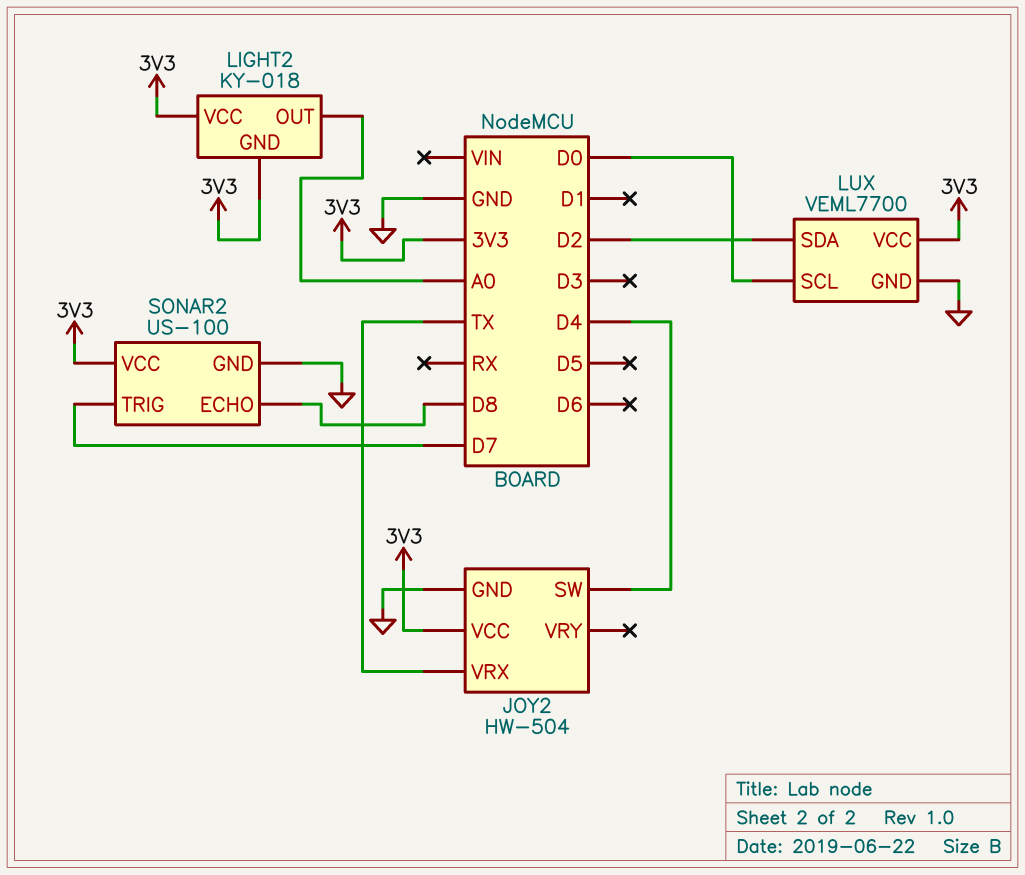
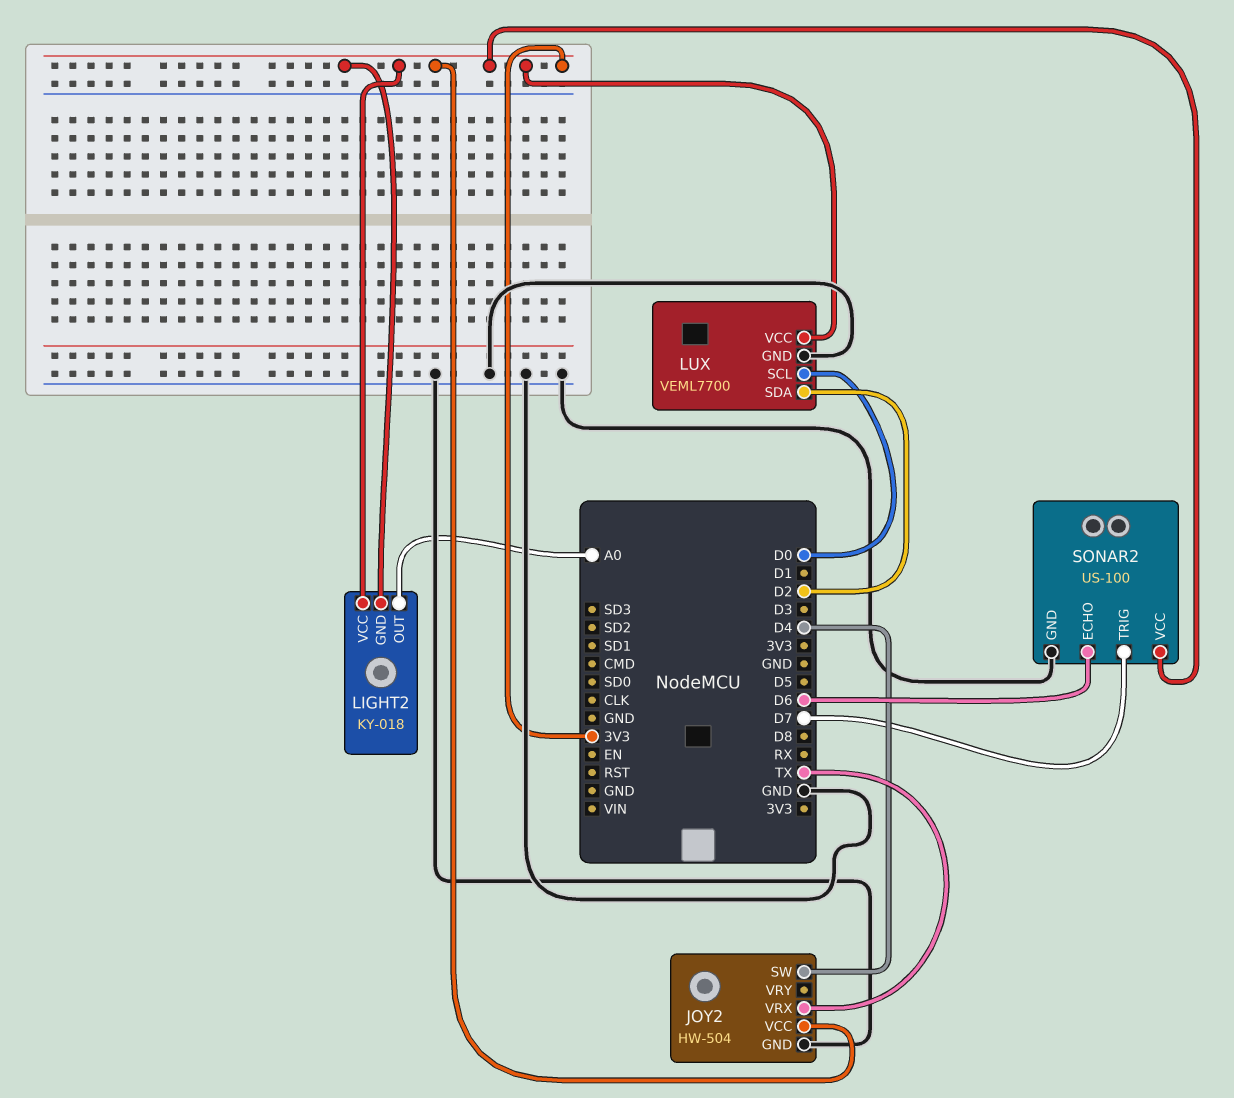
SONAR2 pin ECHO: D8 -> D6

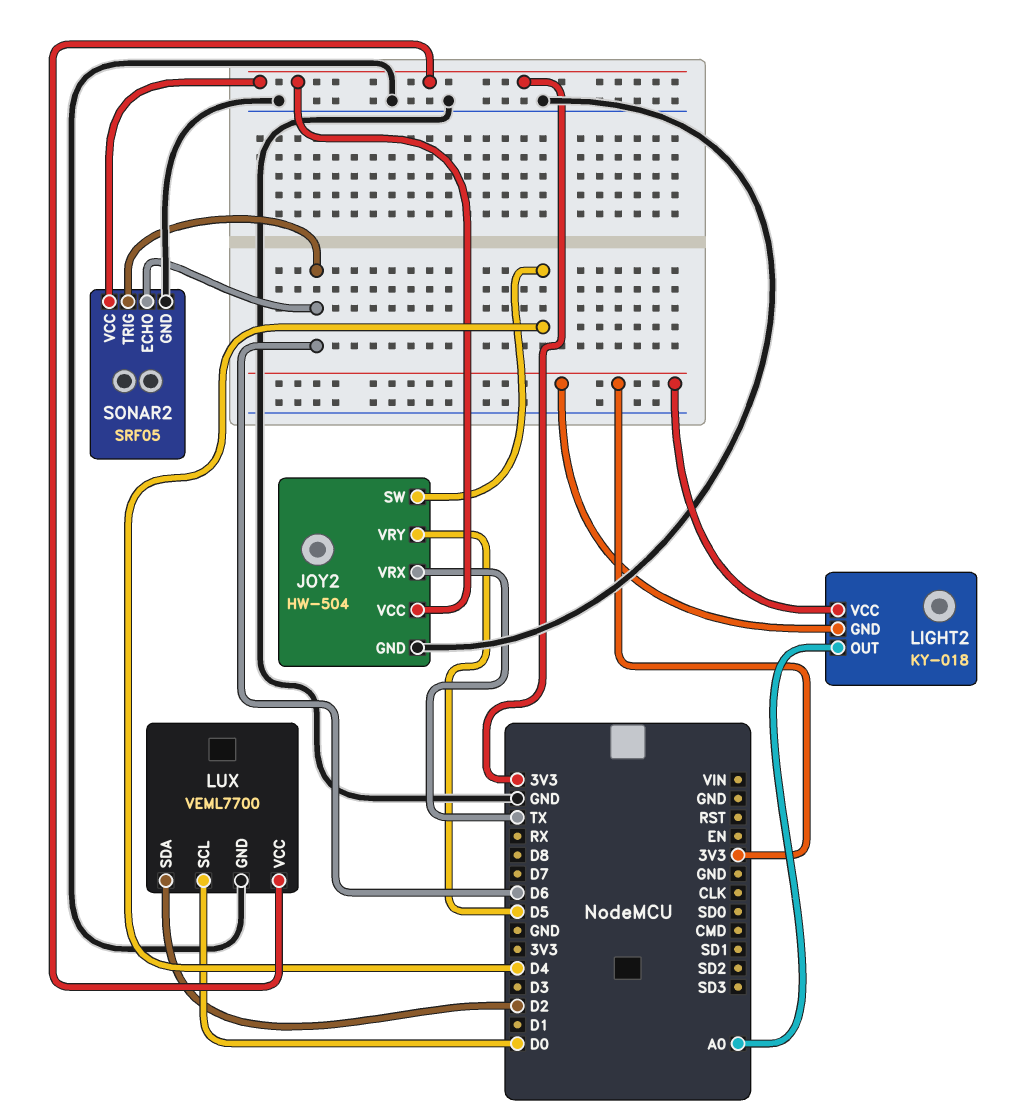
JOY2 pin VRY: none -> D5
SONAR2: US-100 -> SRF05
SONAR2 pin TRIG: D7 -> D6

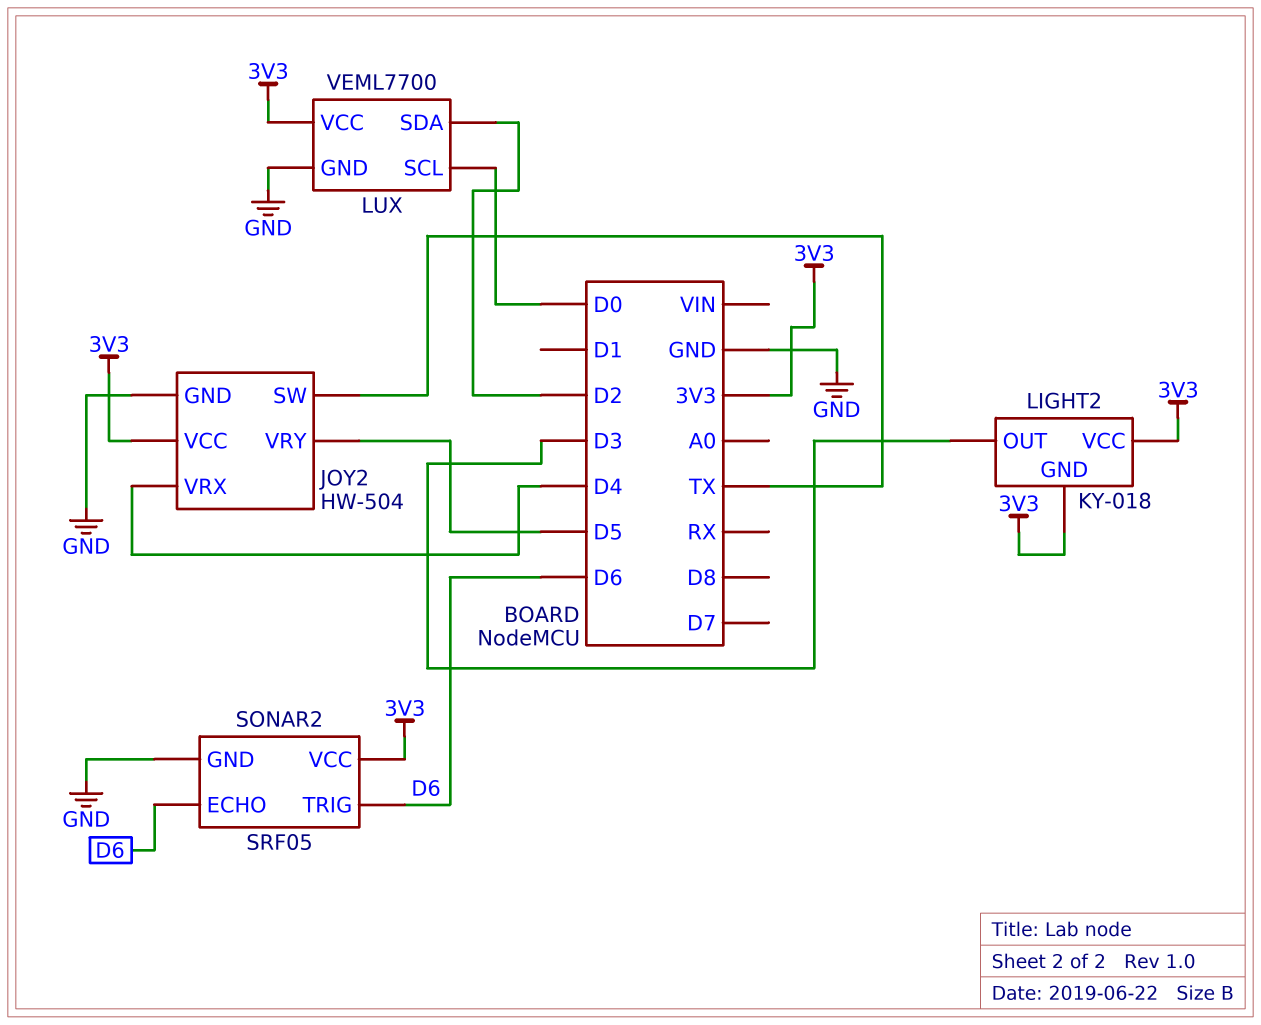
JOY2 pin SW: D4 -> TX
JOY2 pin VRX: TX -> D4
LIGHT2 pin OUT: A0 -> D3

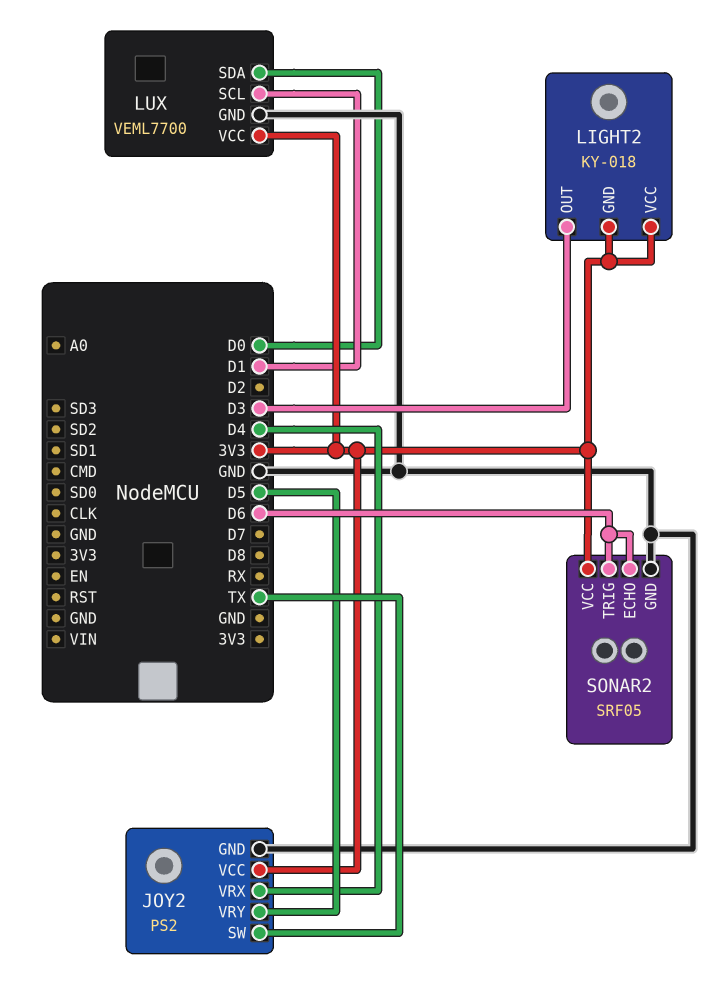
JOY2: HW-504 -> PS2
LUX pin SCL: D0 -> D1
LUX pin SDA: D2 -> D0

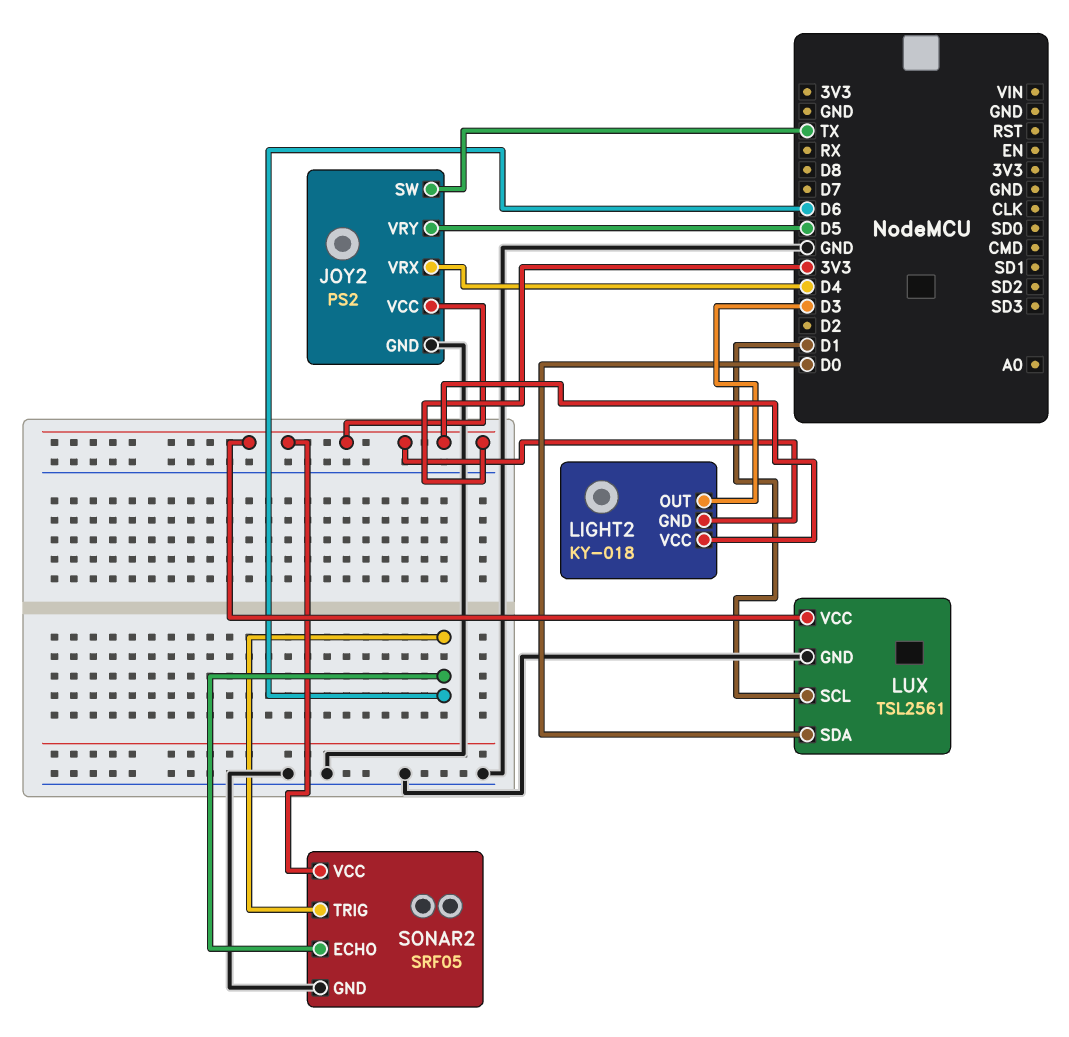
LUX: VEML7700 -> TSL2561

